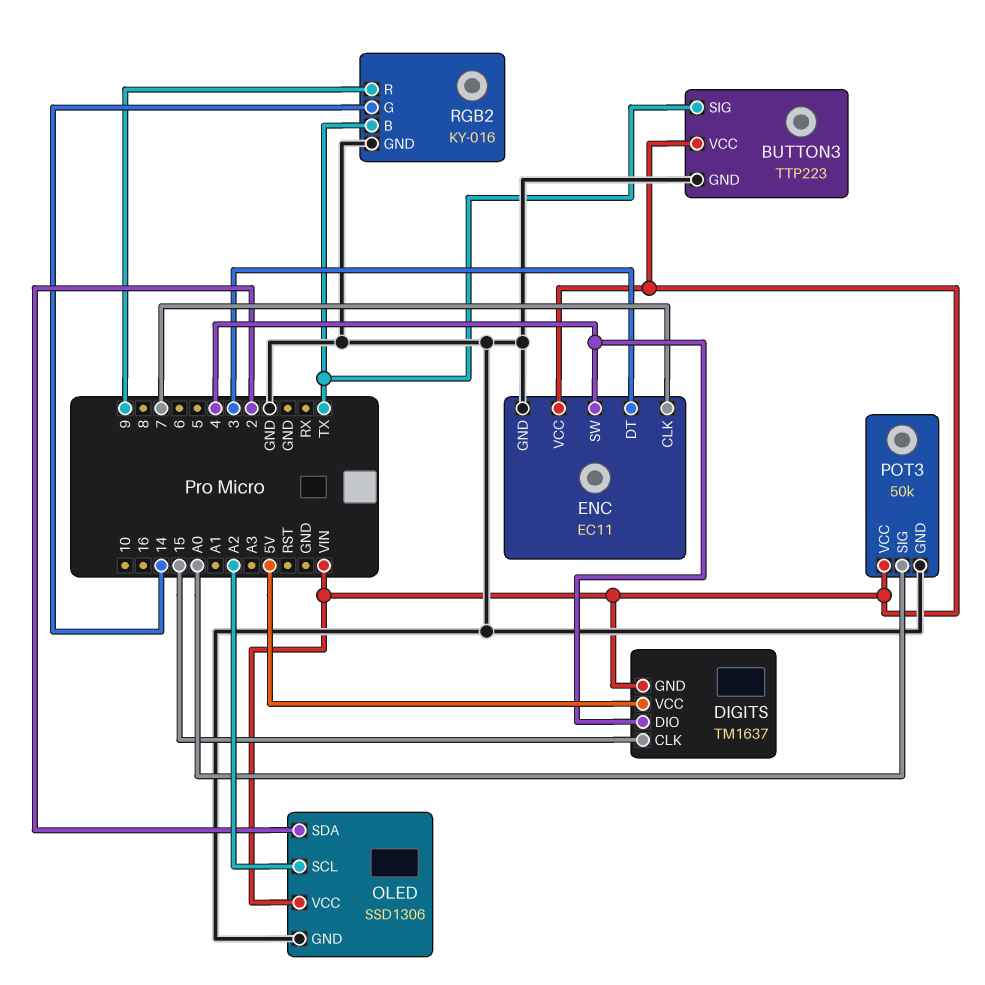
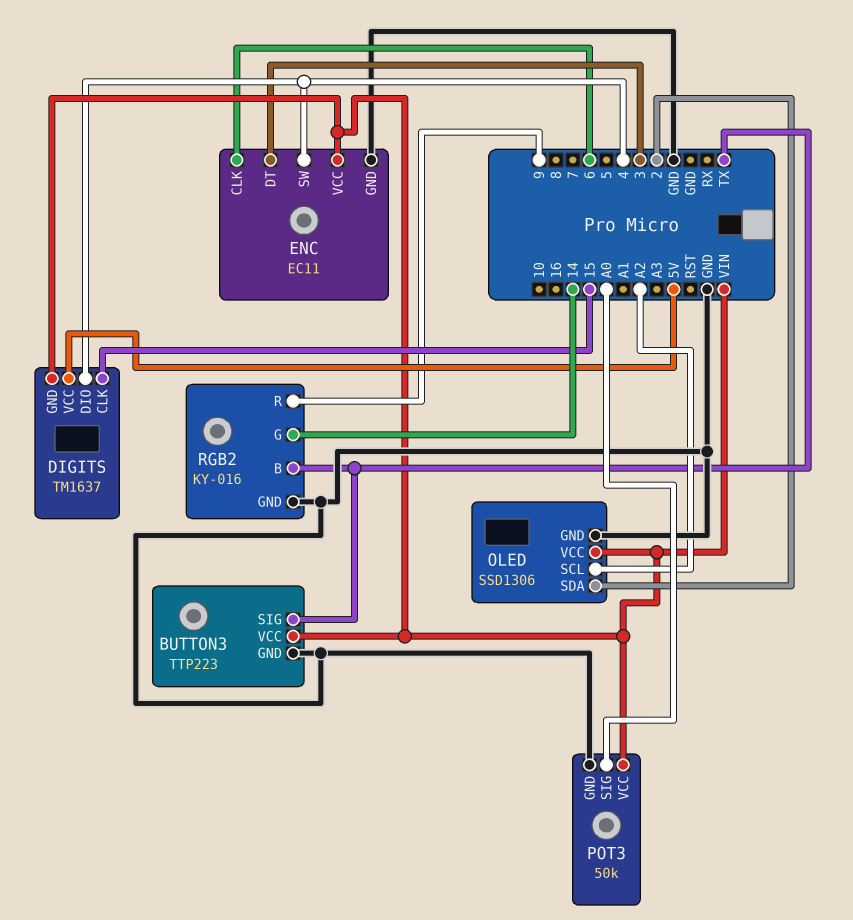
ENC pin CLK: 7 -> 6

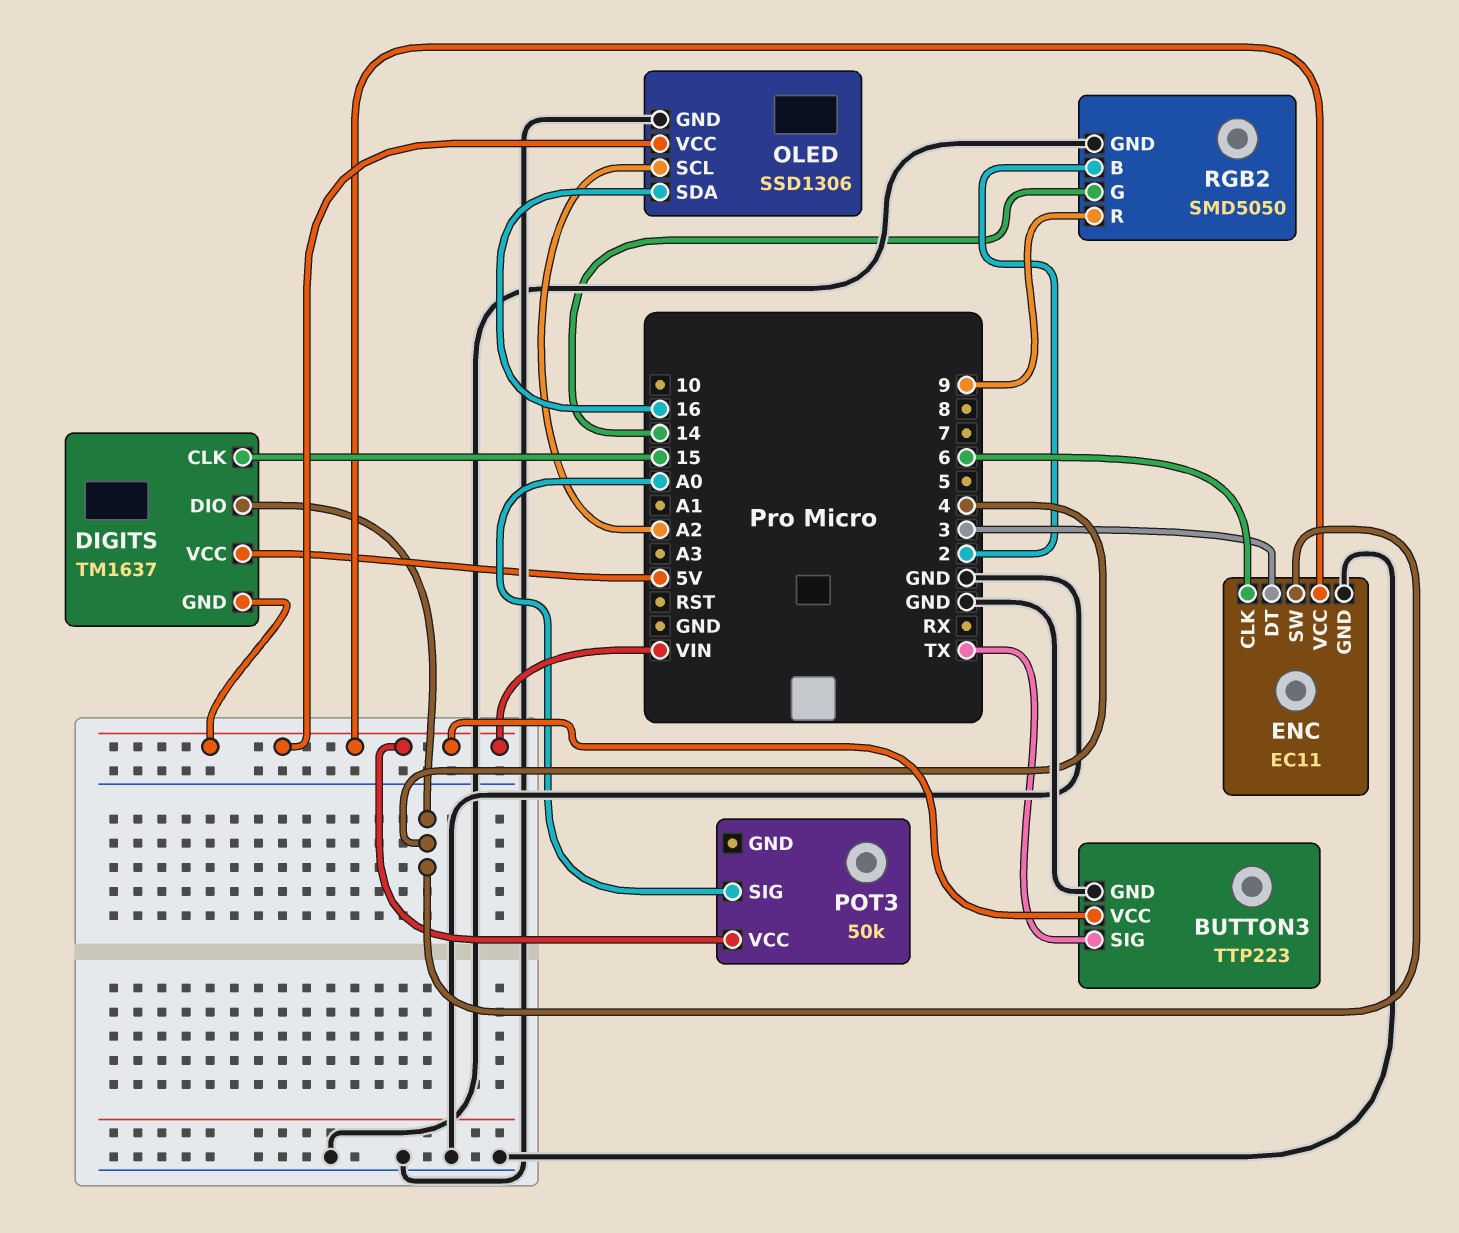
OLED pin SDA: 2 -> 16
POT3 pin GND: GND -> none
RGB2: KY-016 -> SMD5050
RGB2 pin B: TX -> 2

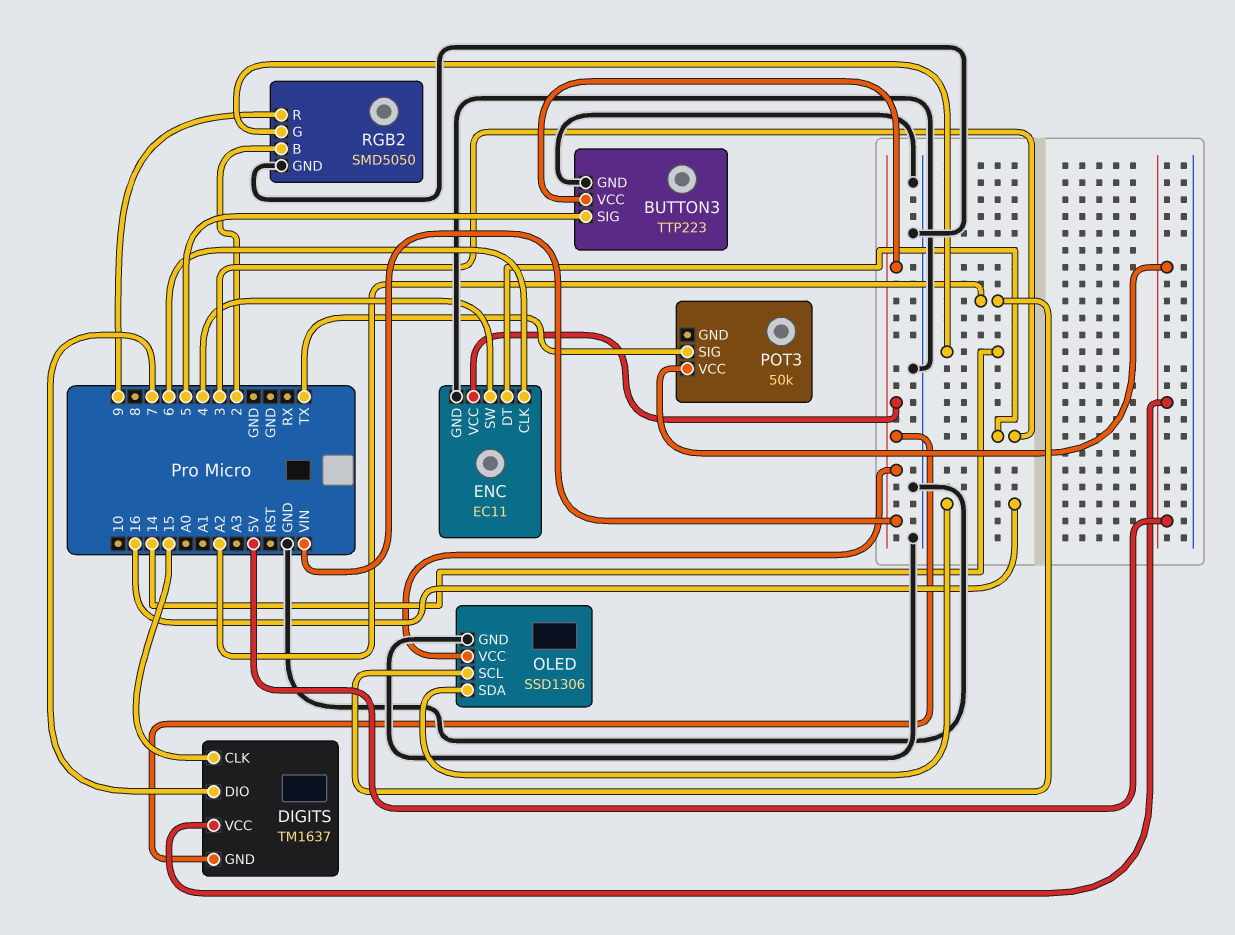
BUTTON3 pin SIG: TX -> 5
DIGITS pin DIO: 4 -> 7
POT3 pin SIG: A0 -> TX
POT3 pin VCC: VIN -> 5V

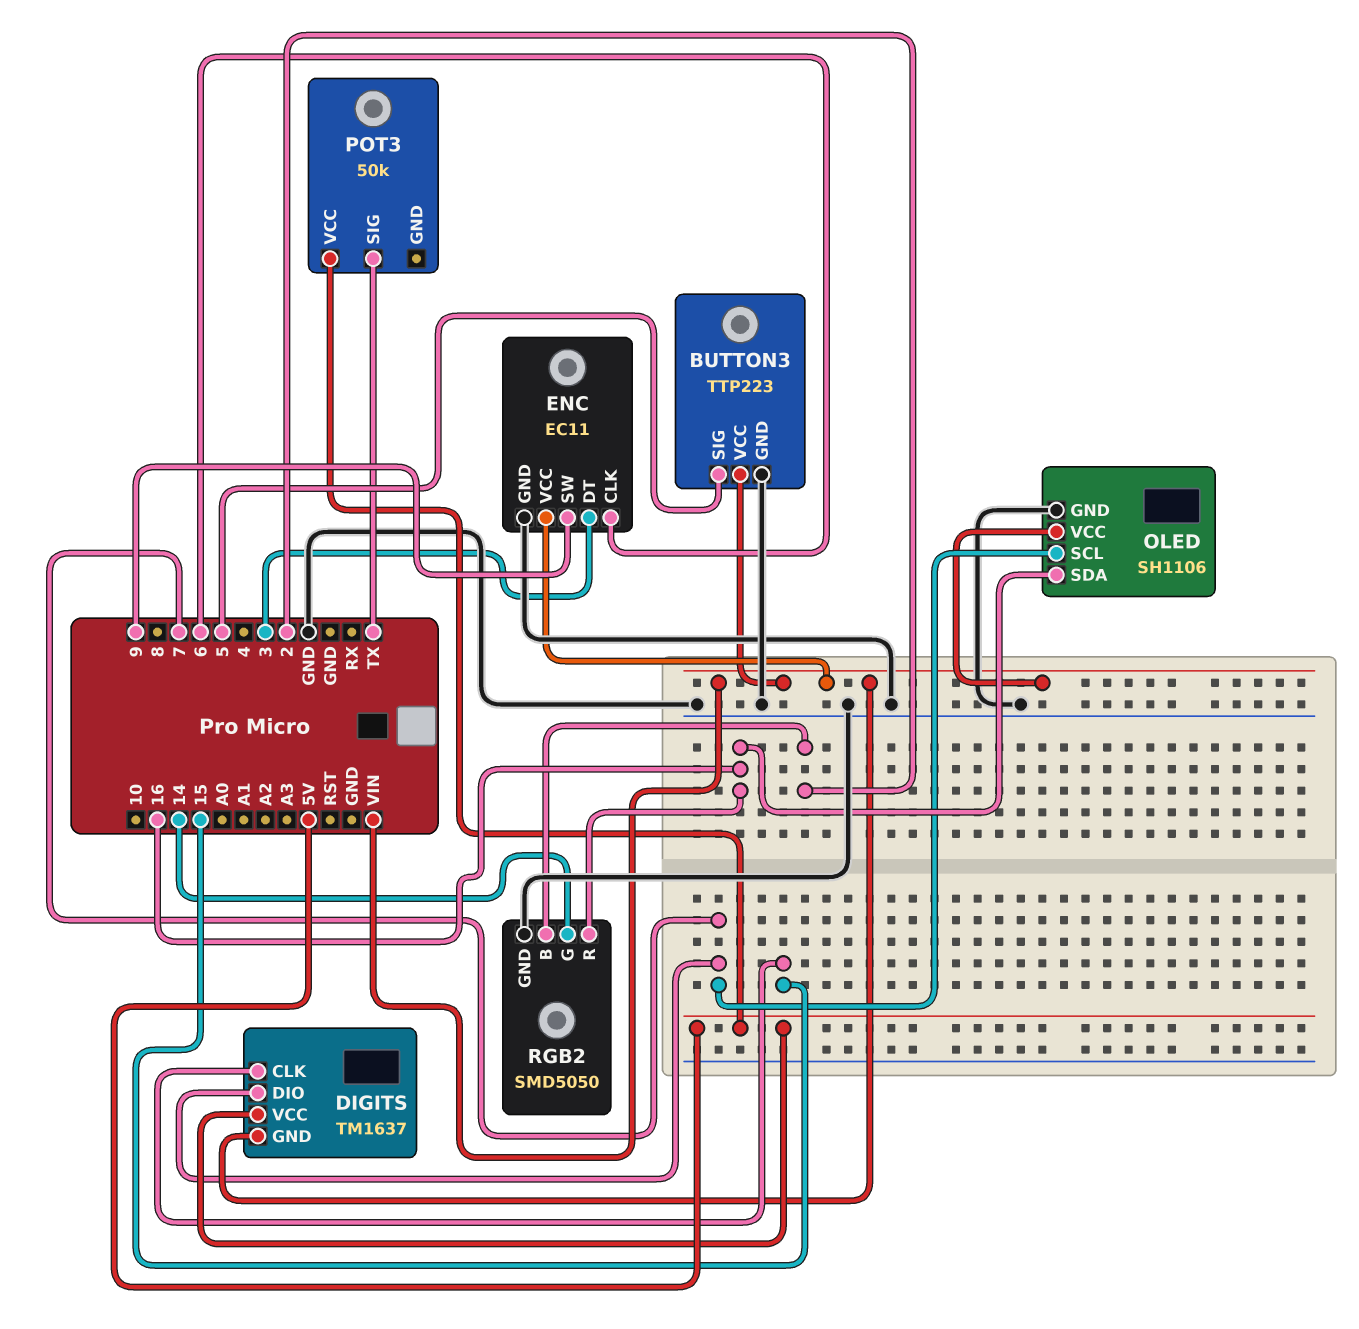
ENC pin SW: 4 -> 9
OLED: SSD1306 -> SH1106
OLED pin SCL: A2 -> 7
RGB2 pin R: 9 -> 16

